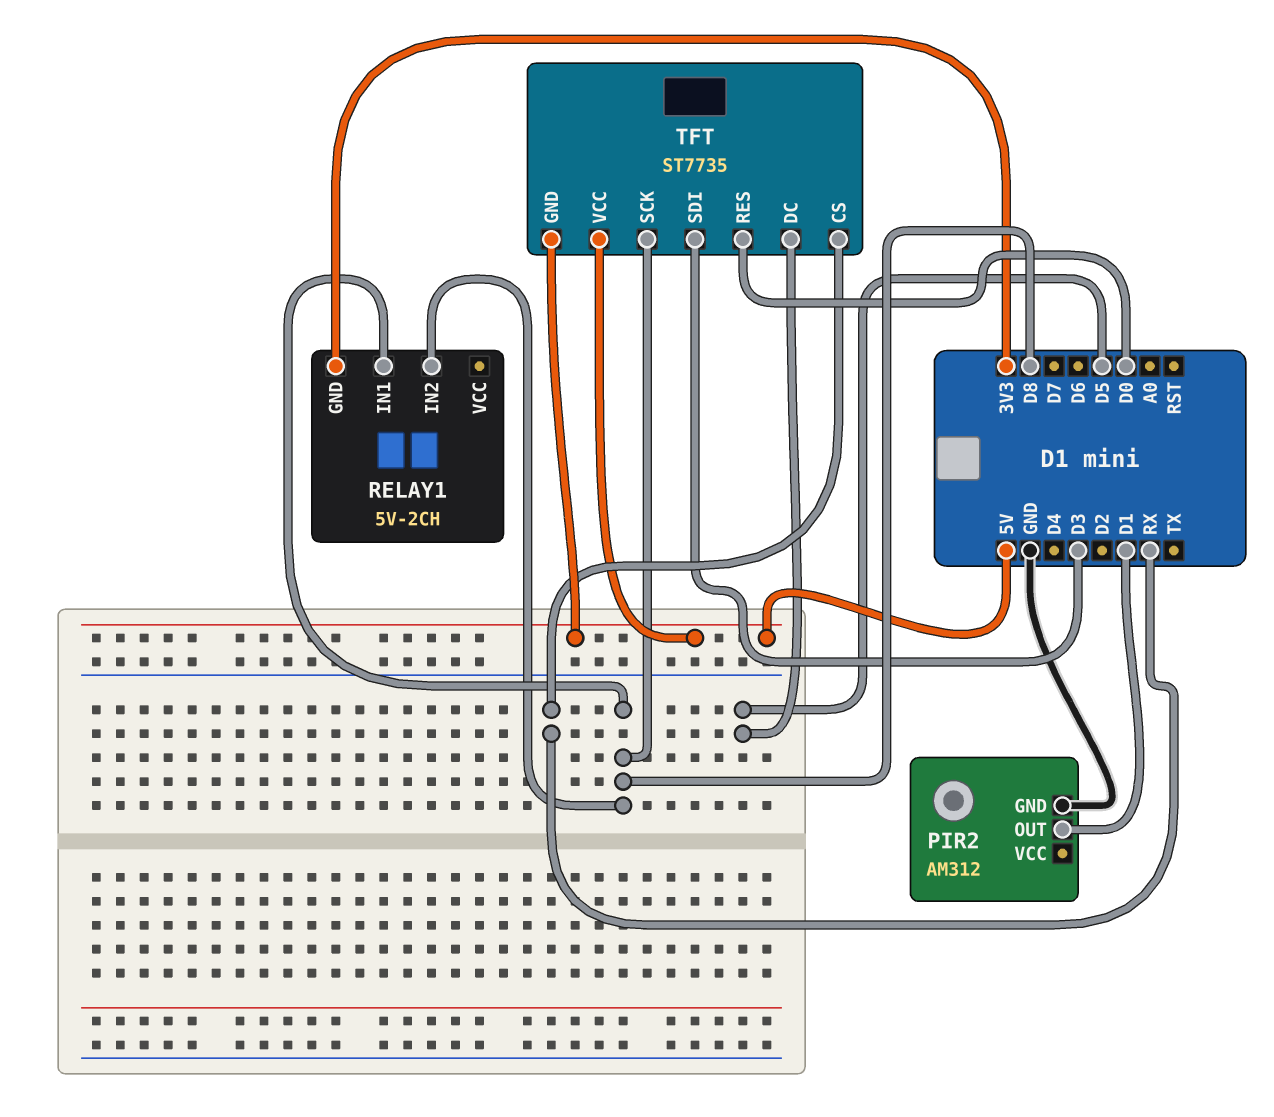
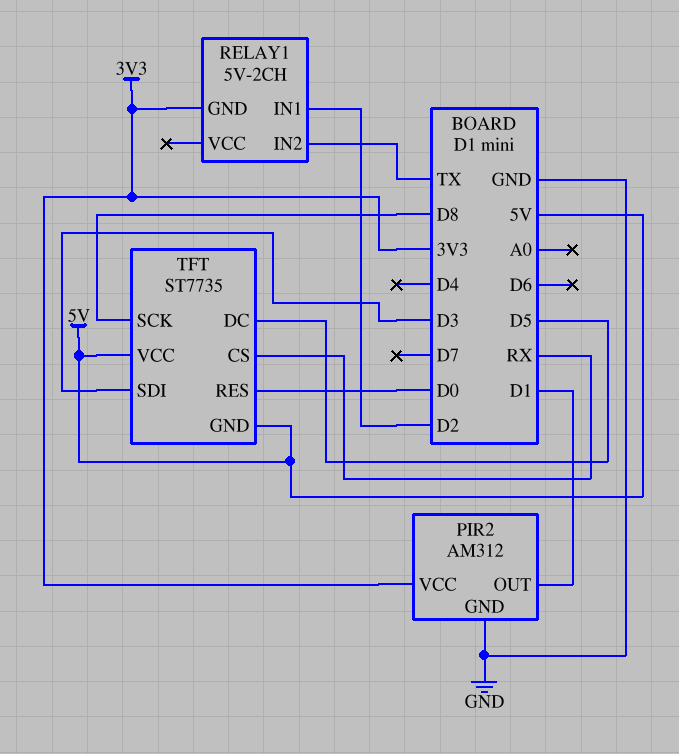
PIR2 pin VCC: none -> 3V3
RELAY1 pin IN1: D8 -> D2
RELAY1 pin IN2: D8 -> TX

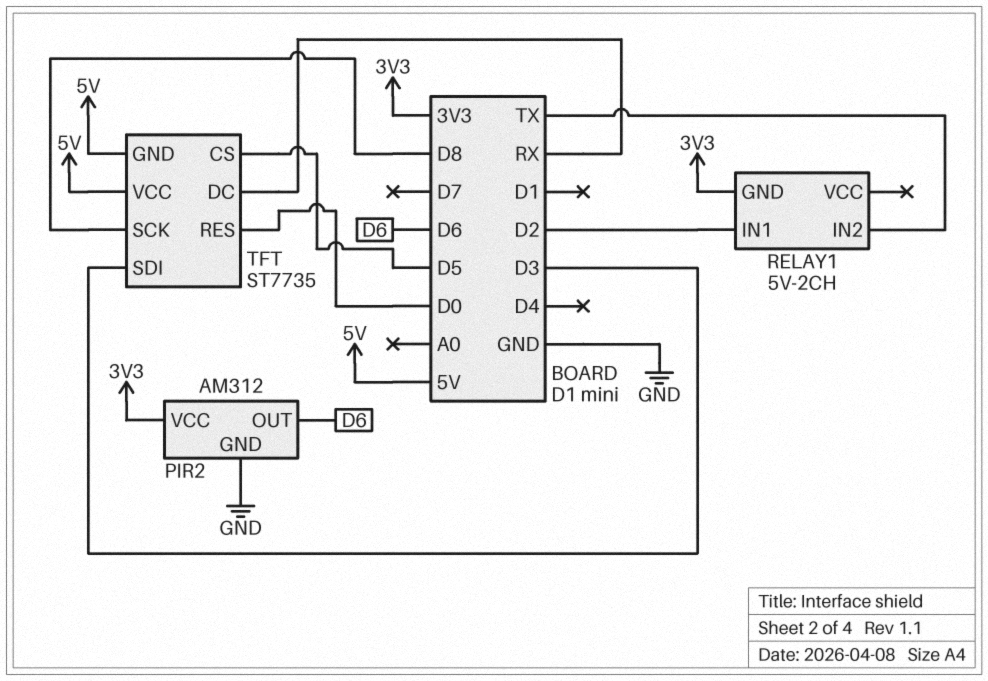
PIR2 pin OUT: D1 -> D6
TFT pin CS: RX -> D5
TFT pin DC: D5 -> RX

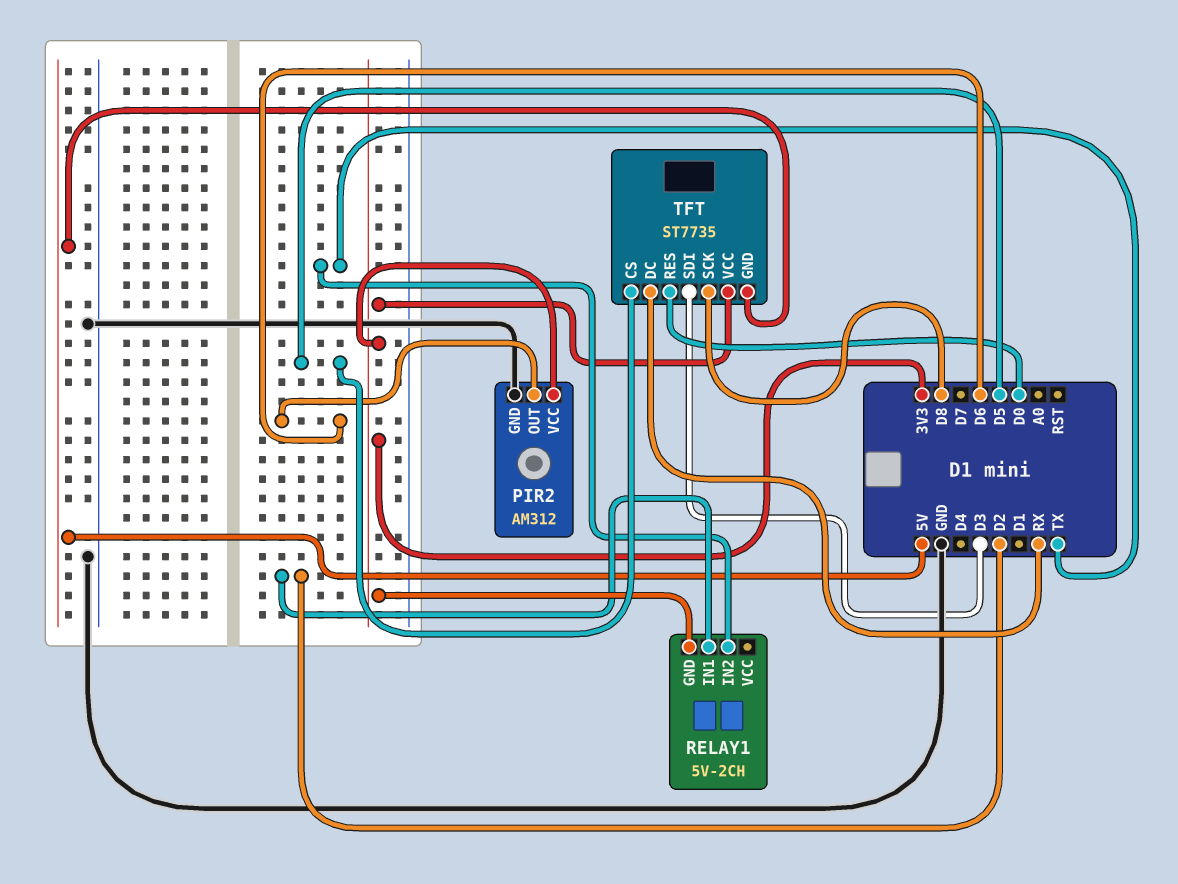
TFT pin VCC: 5V -> 3V3

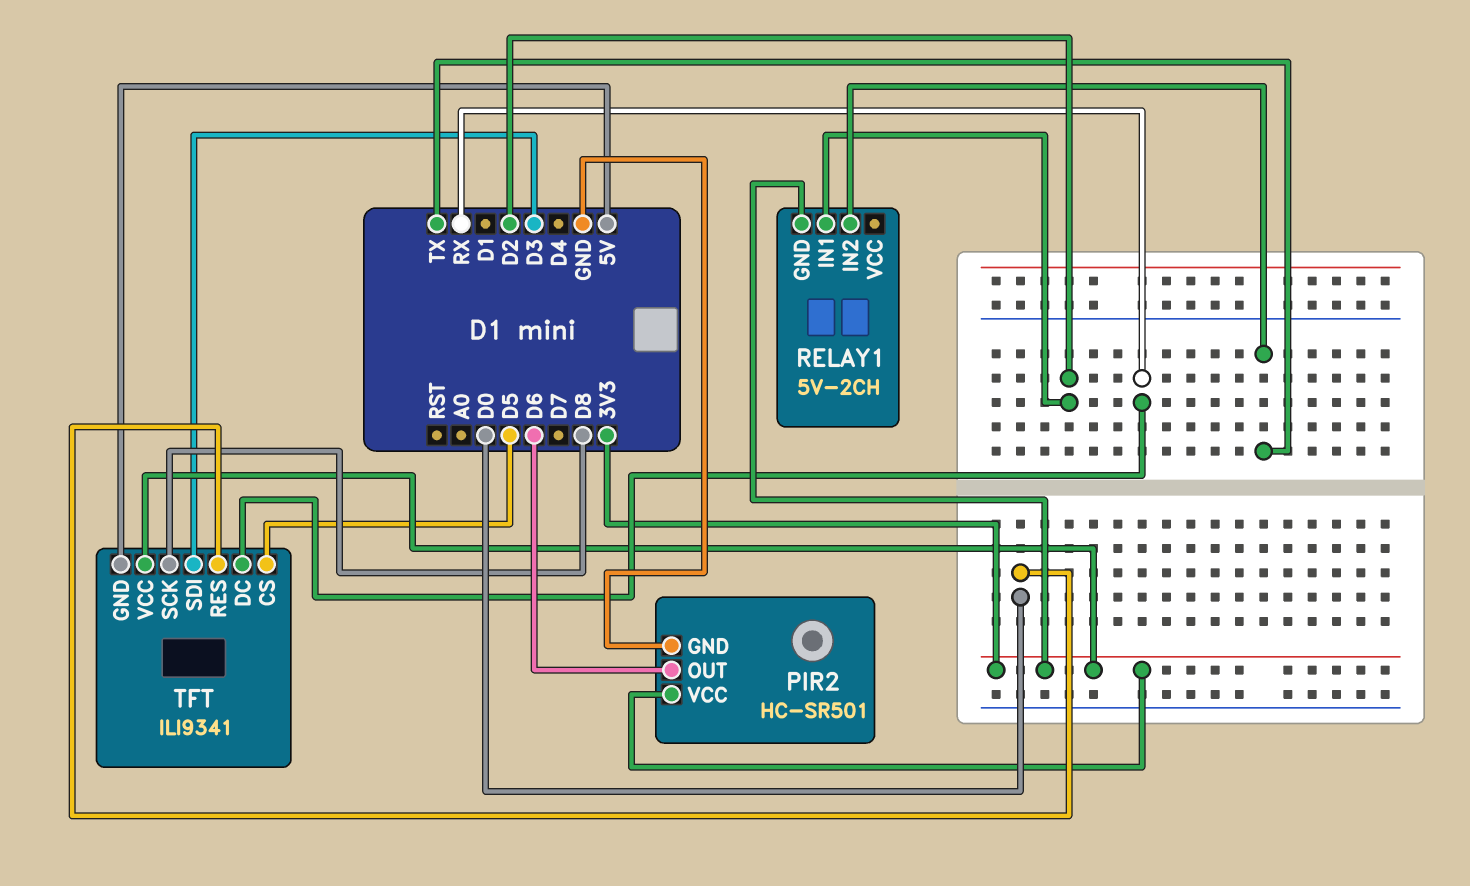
PIR2: AM312 -> HC-SR501
TFT: ST7735 -> ILI9341

